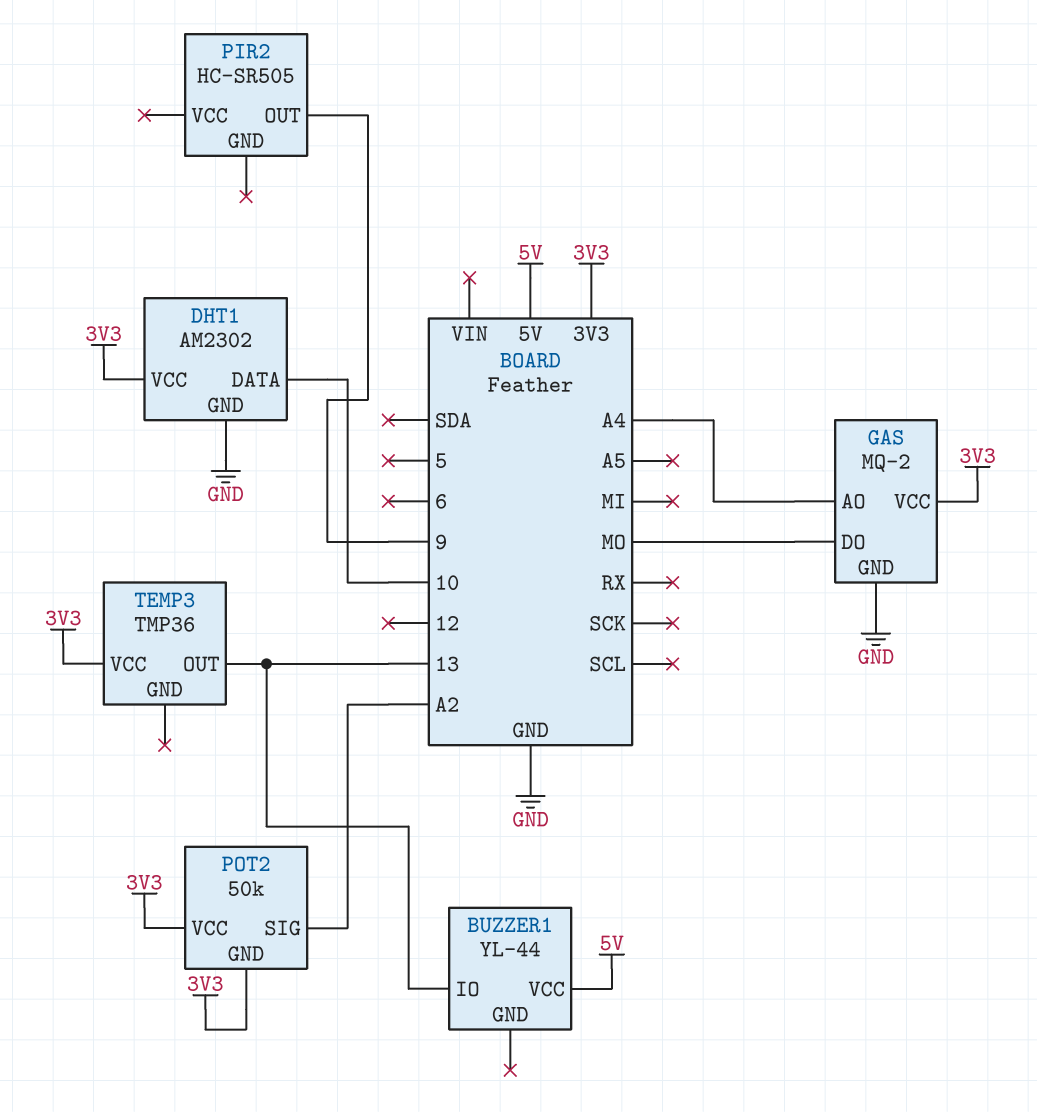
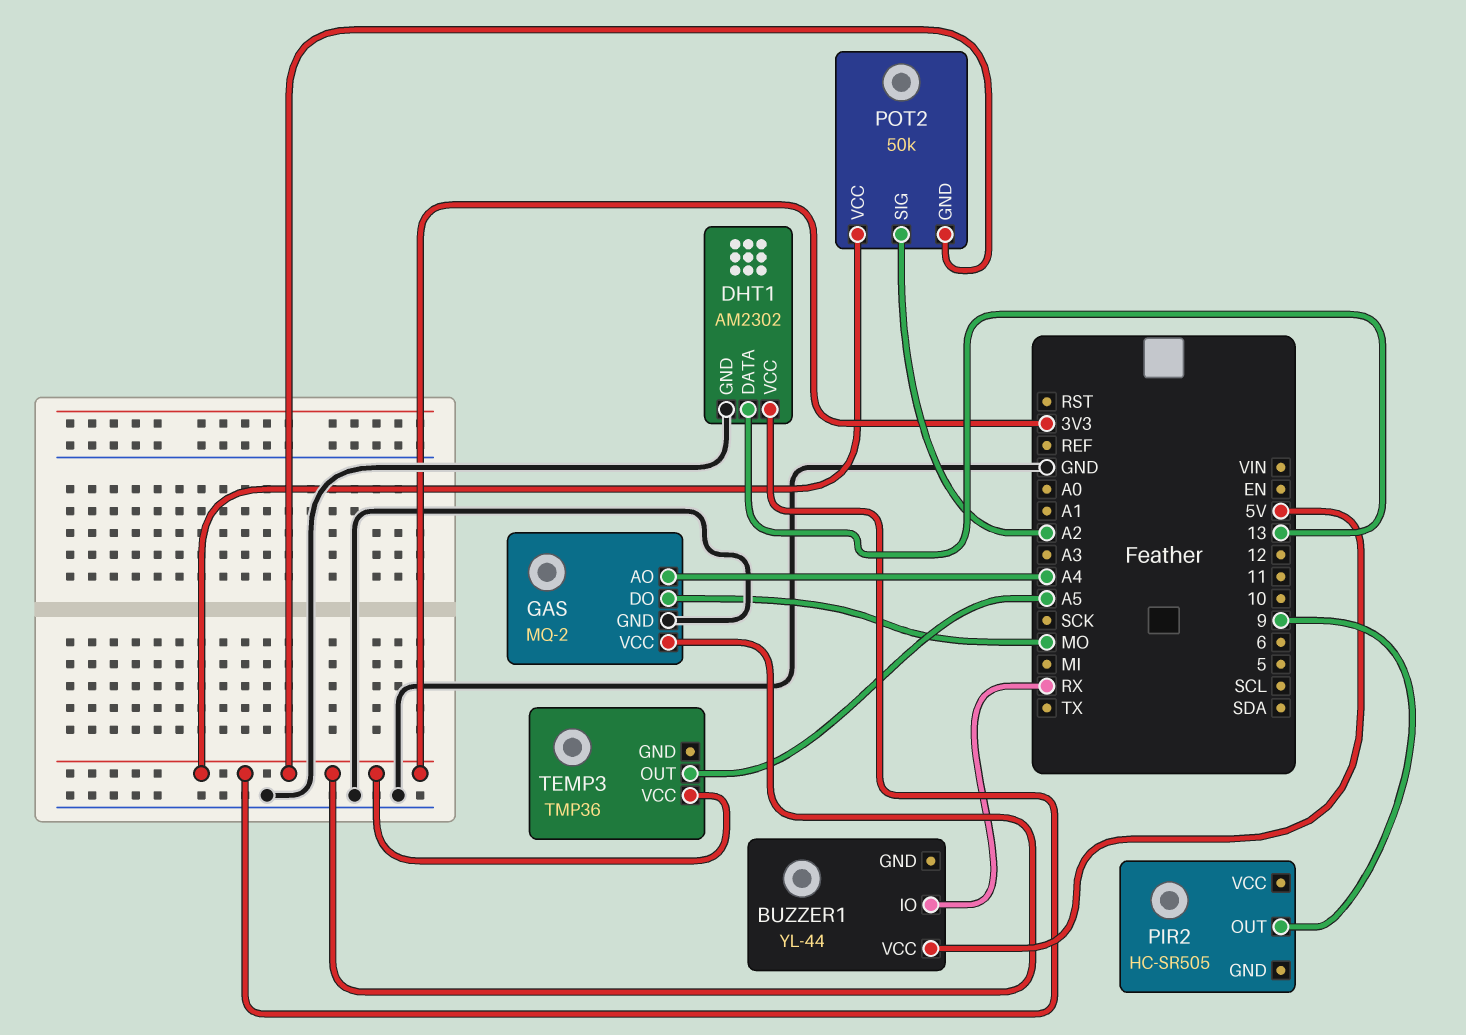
BUZZER1 pin IO: 13 -> RX
DHT1 pin DATA: 10 -> 13
TEMP3 pin OUT: 13 -> A5

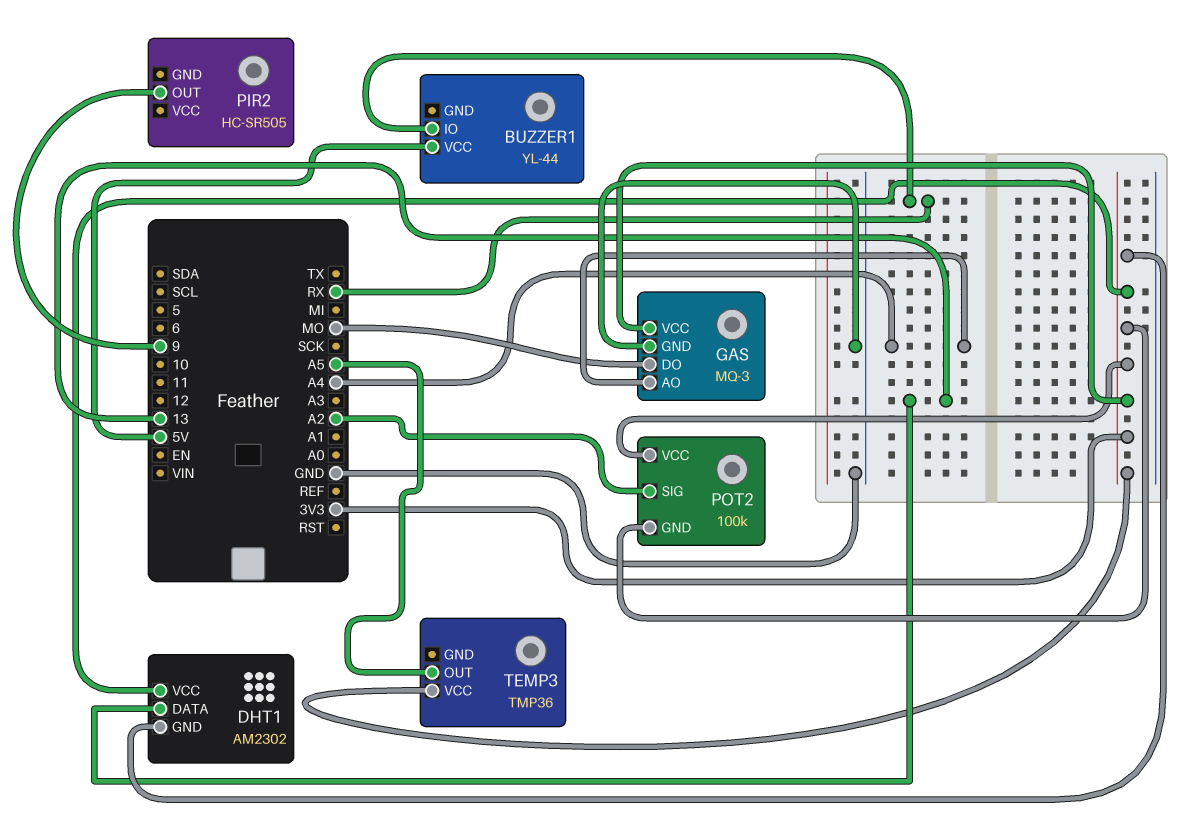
DHT1 pin GND: GND -> 3V3
GAS: MQ-2 -> MQ-3
POT2: 50k -> 100k

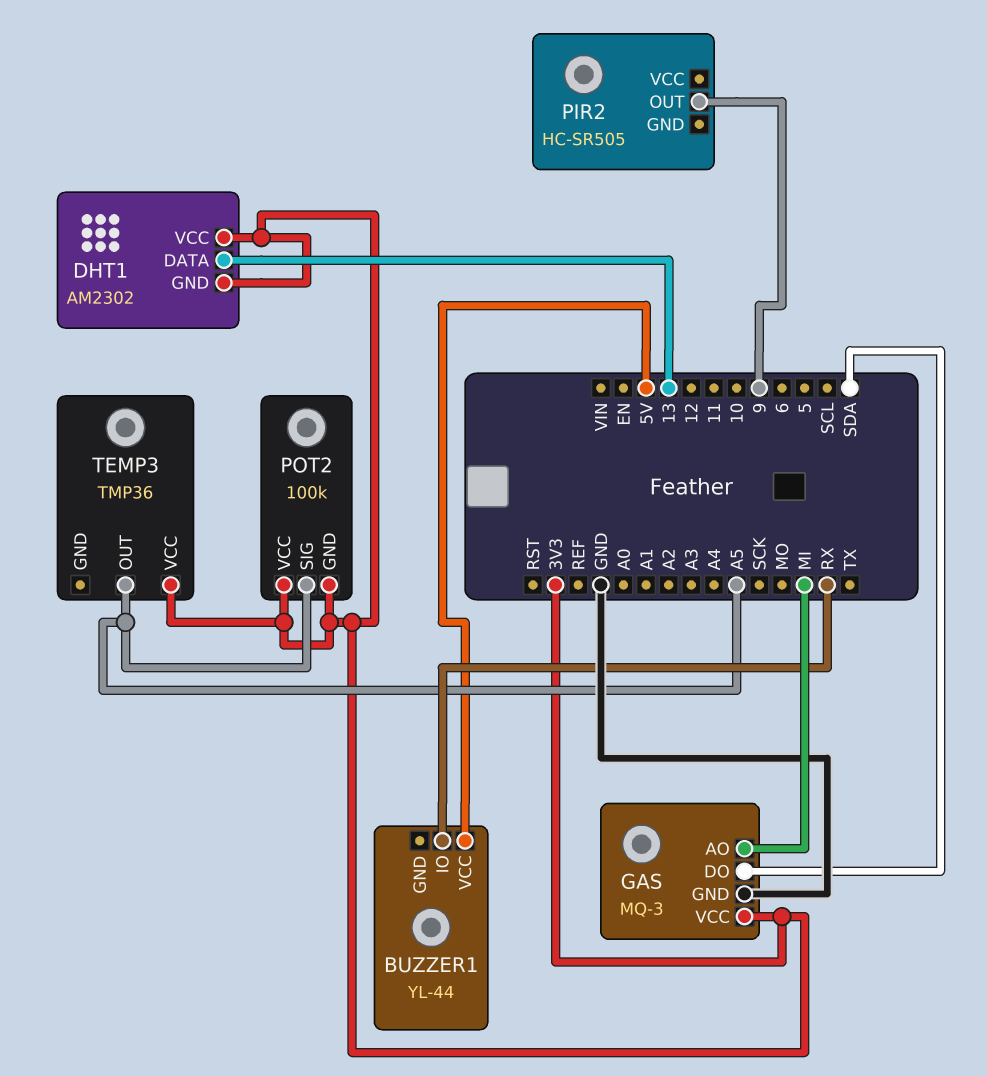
GAS pin AO: A4 -> MI
GAS pin DO: MO -> SDA
POT2 pin SIG: A2 -> A5

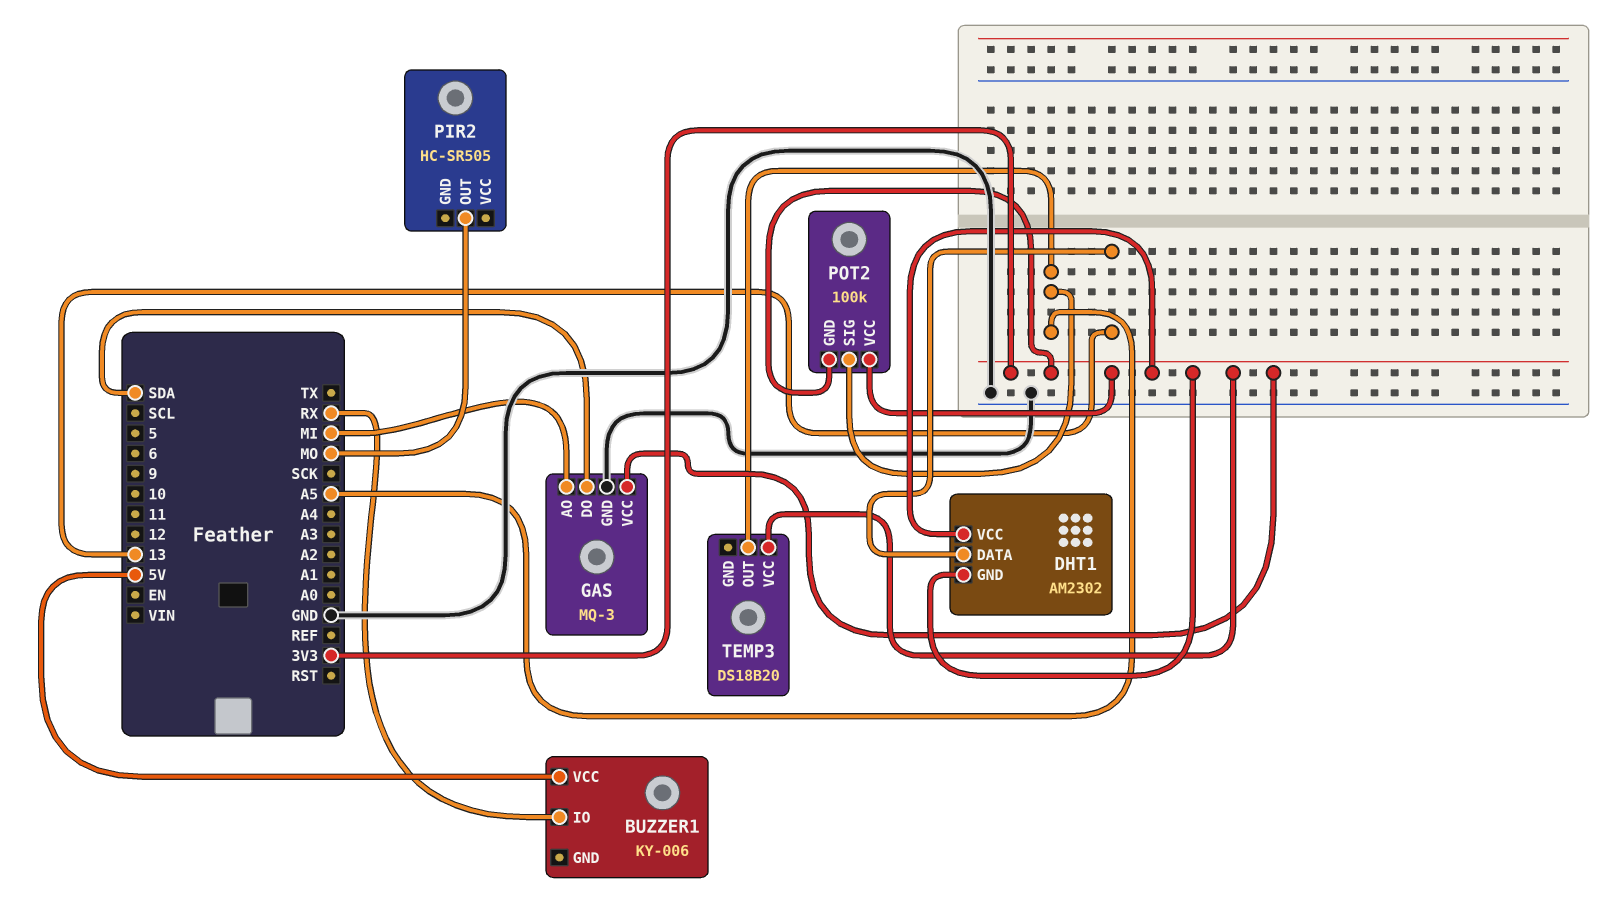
BUZZER1: YL-44 -> KY-006
PIR2 pin OUT: 9 -> MO
TEMP3: TMP36 -> DS18B20

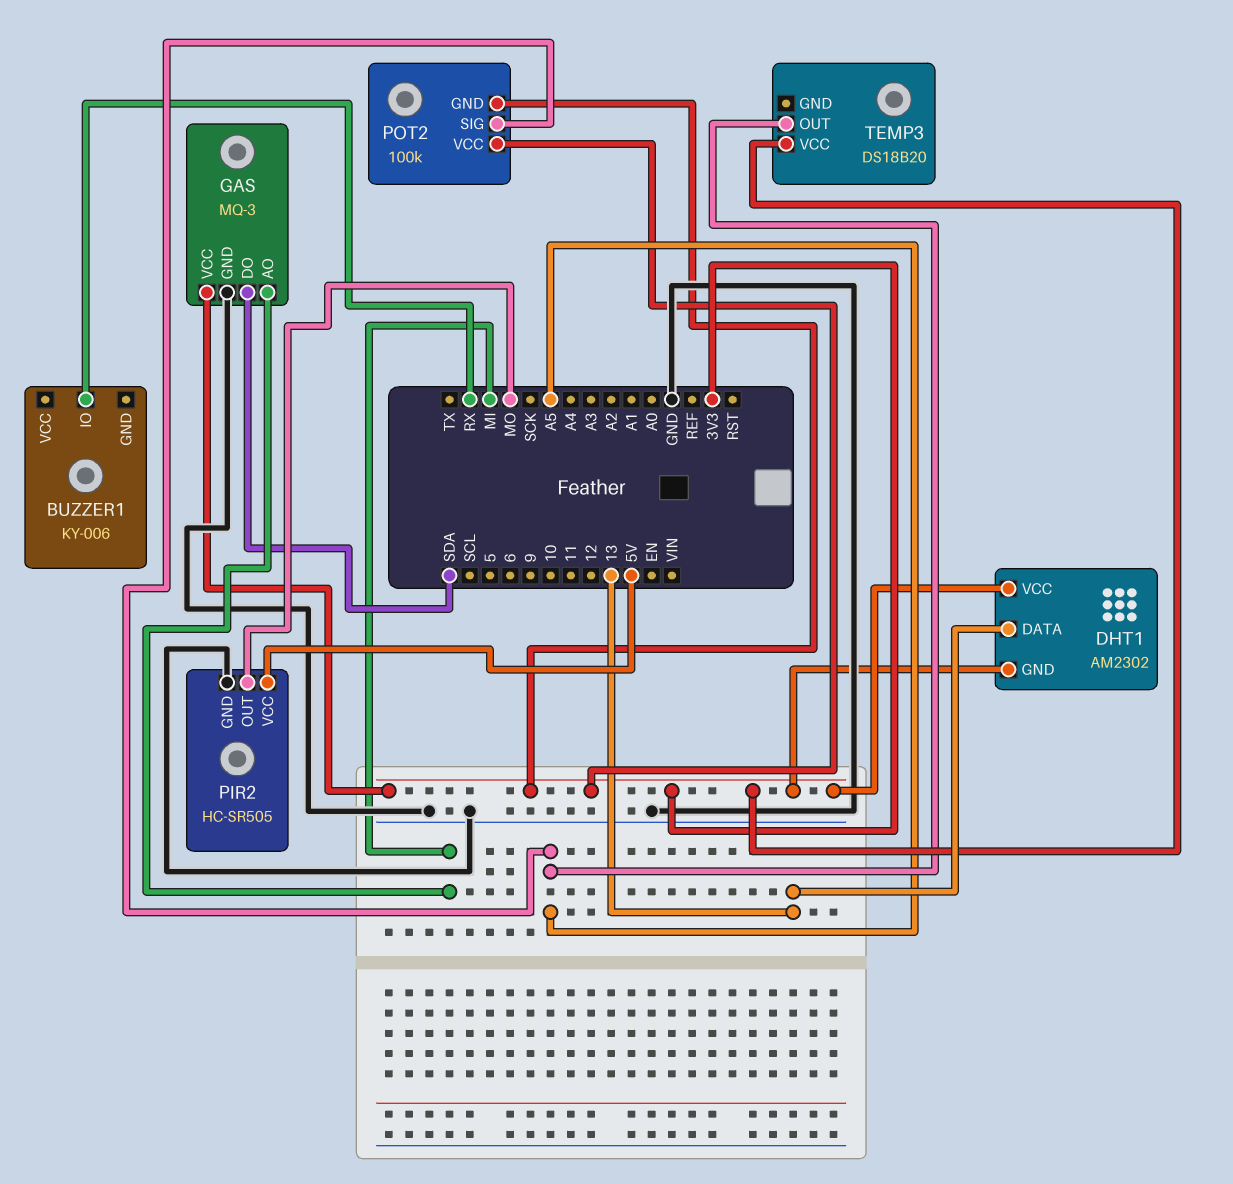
BUZZER1 pin VCC: 5V -> none
PIR2 pin GND: none -> GND
PIR2 pin VCC: none -> 5V

